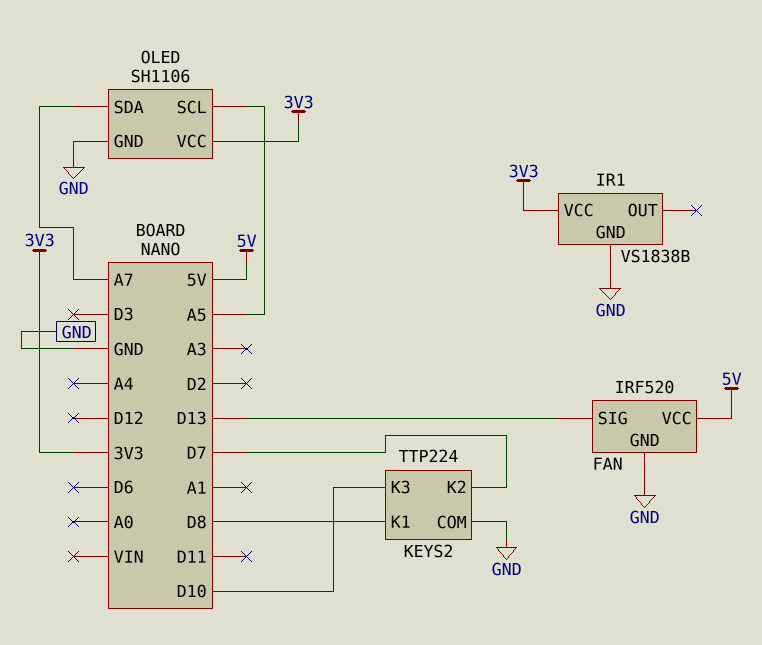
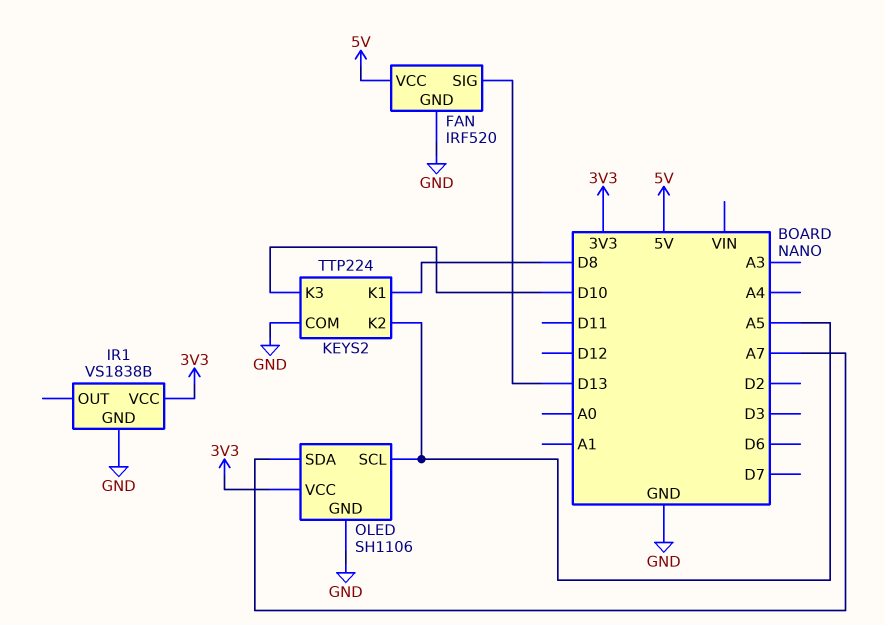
KEYS2 pin K2: D7 -> A5

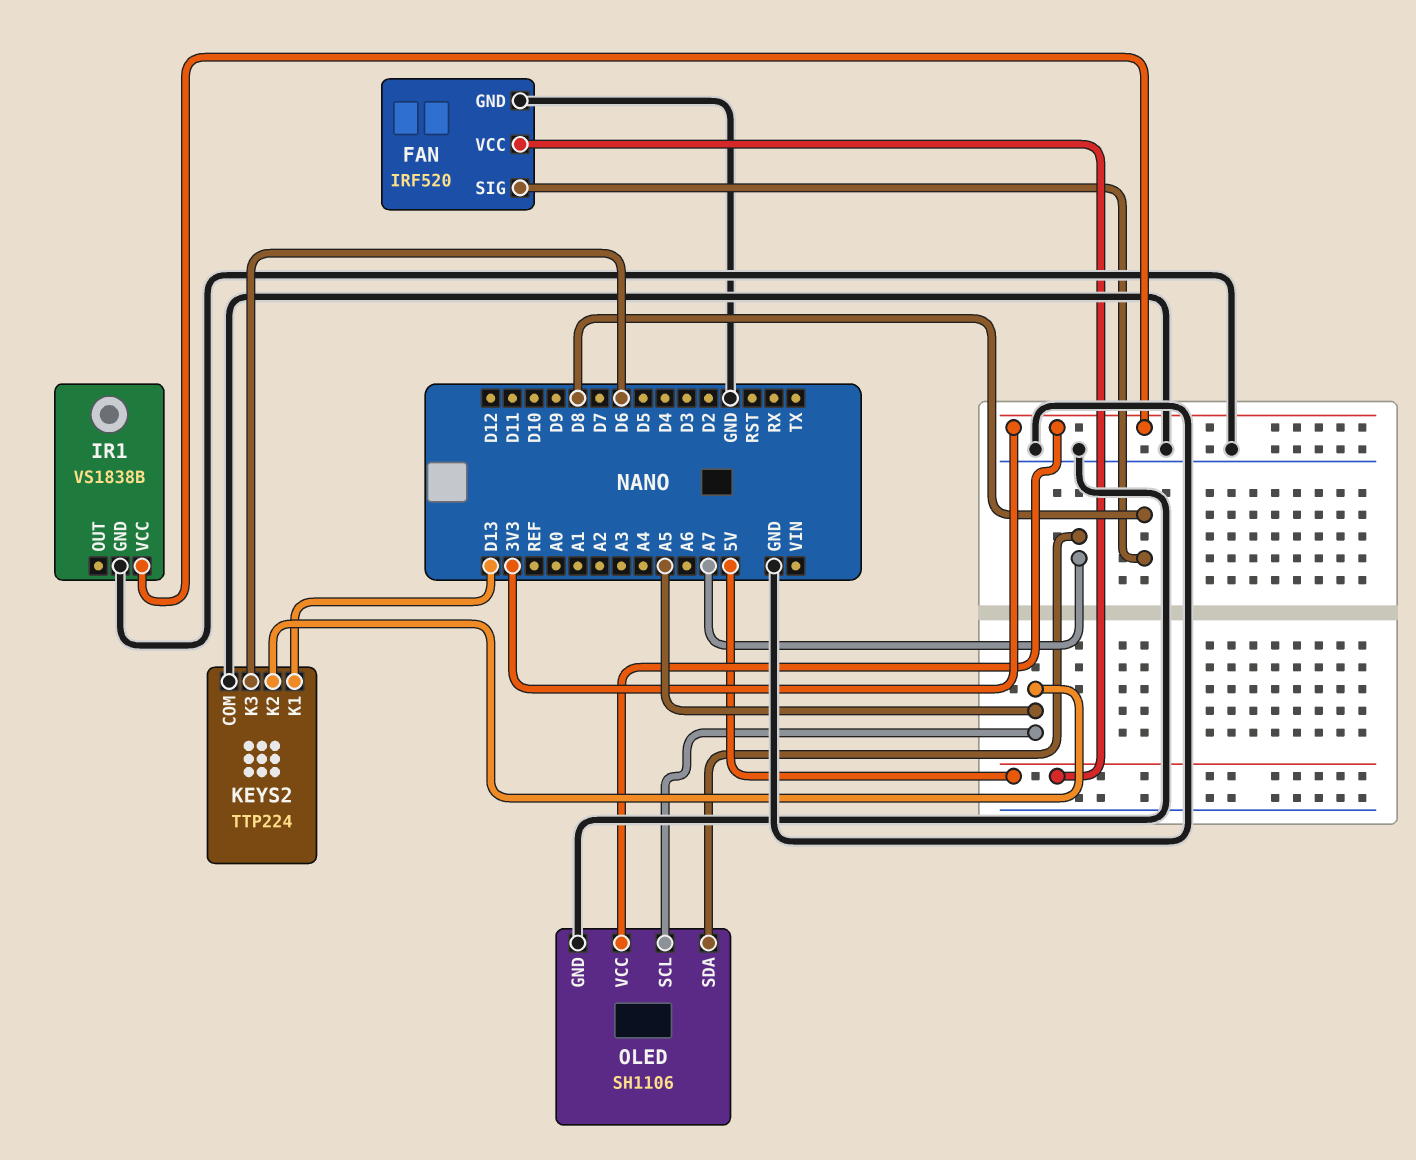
FAN pin SIG: D13 -> D8
KEYS2 pin K1: D8 -> D13
KEYS2 pin K3: D10 -> D6

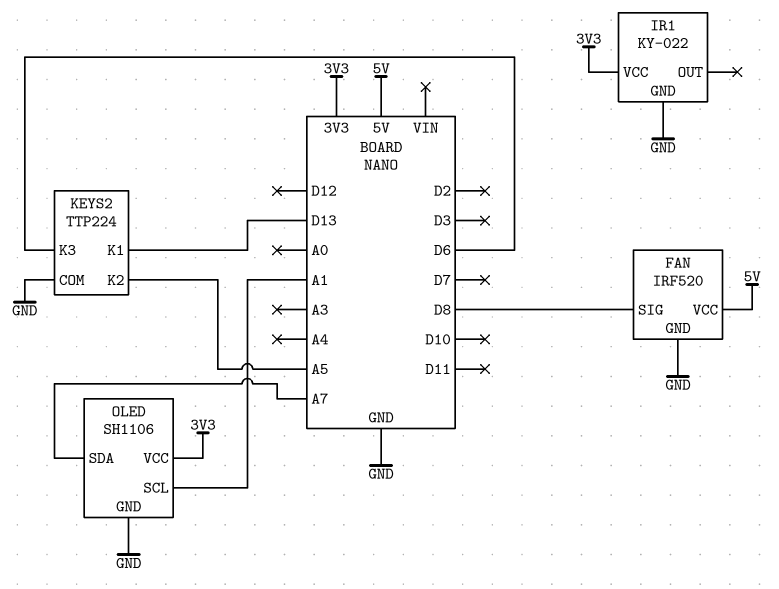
IR1: VS1838B -> KY-022
OLED pin SCL: A5 -> A1

